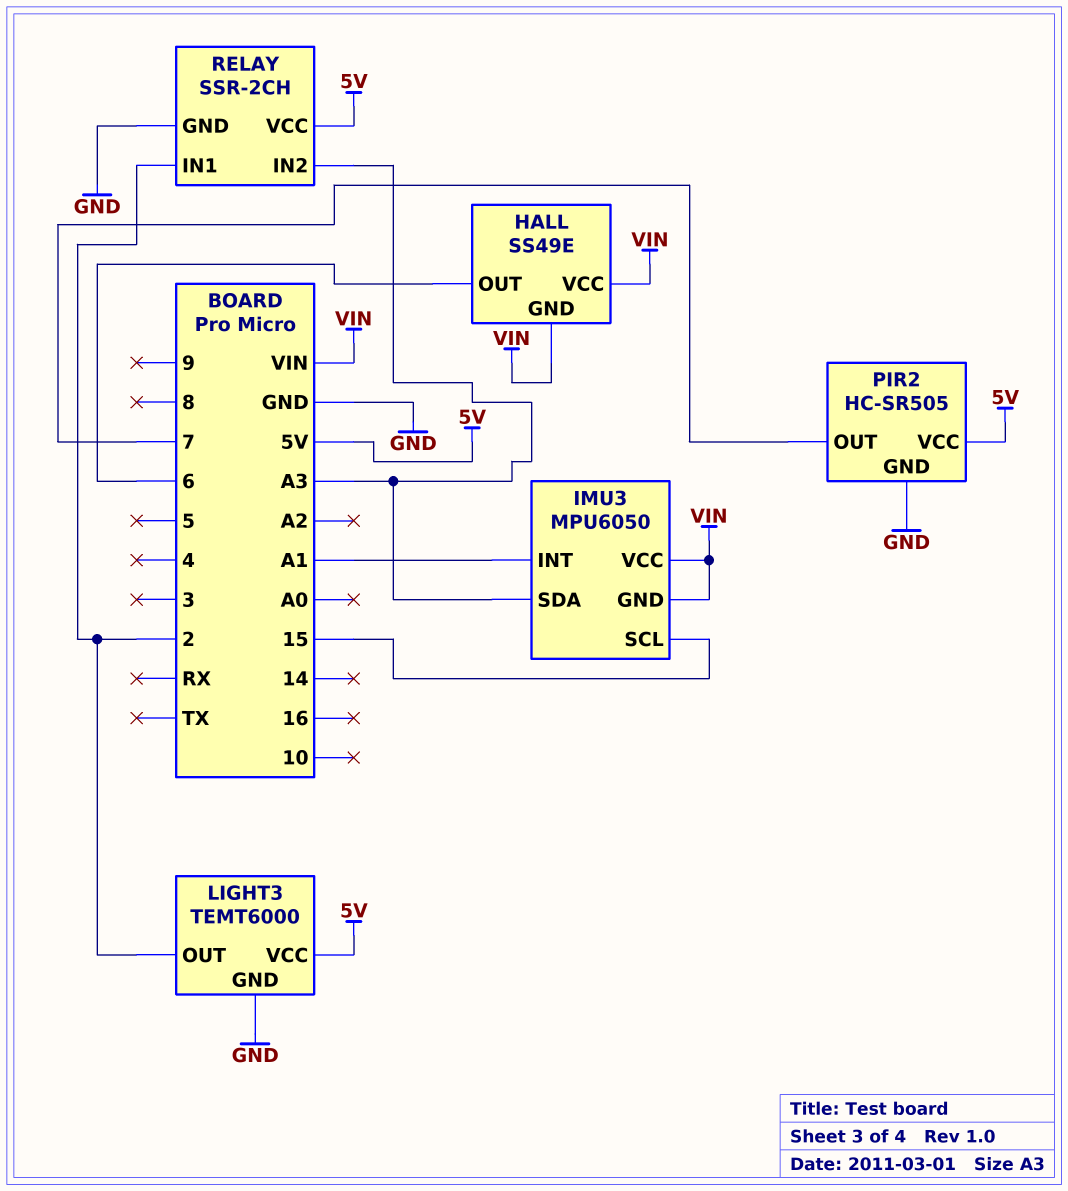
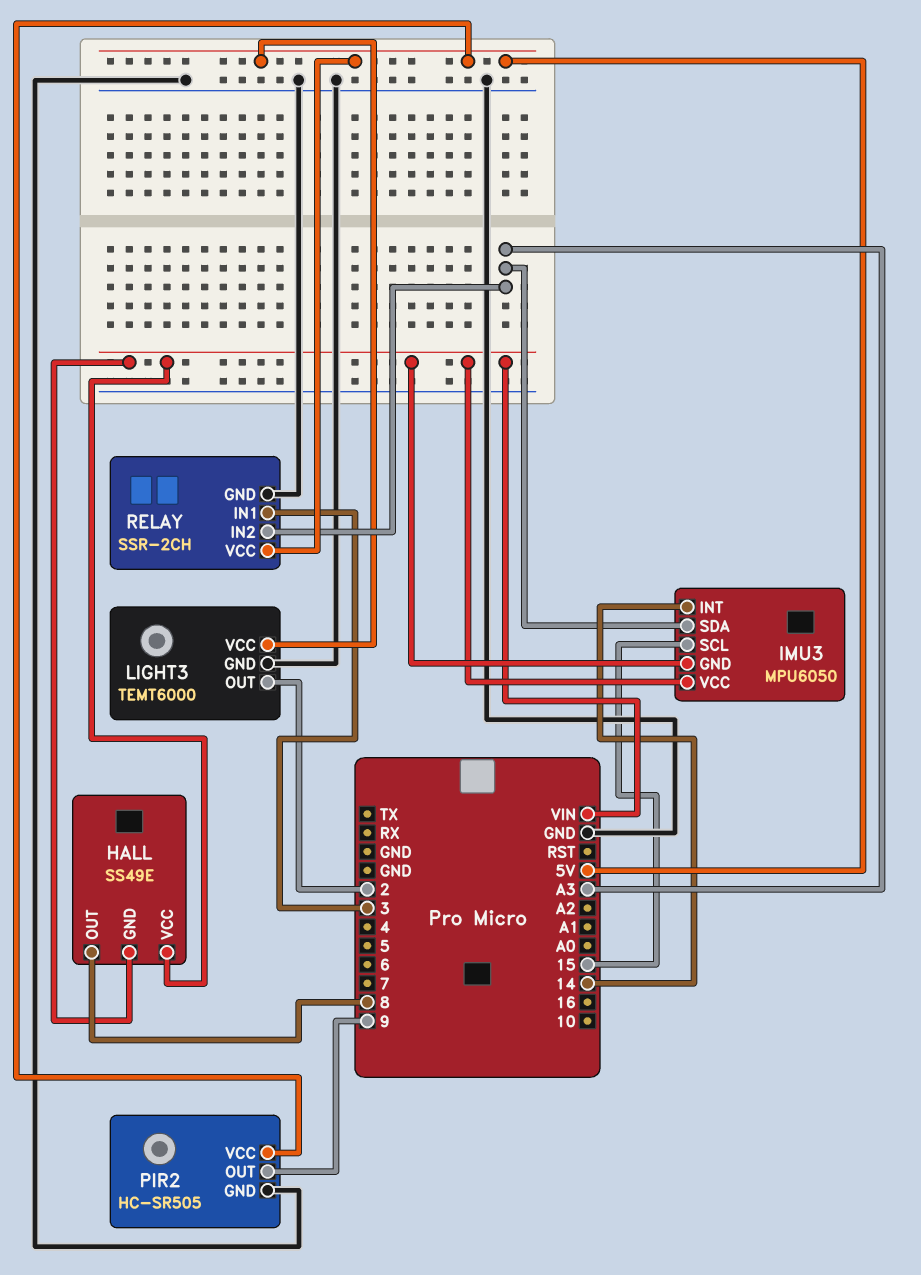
HALL pin OUT: 6 -> 8
IMU3 pin INT: A1 -> 14
PIR2 pin OUT: 7 -> 9
RELAY pin IN1: 2 -> 3

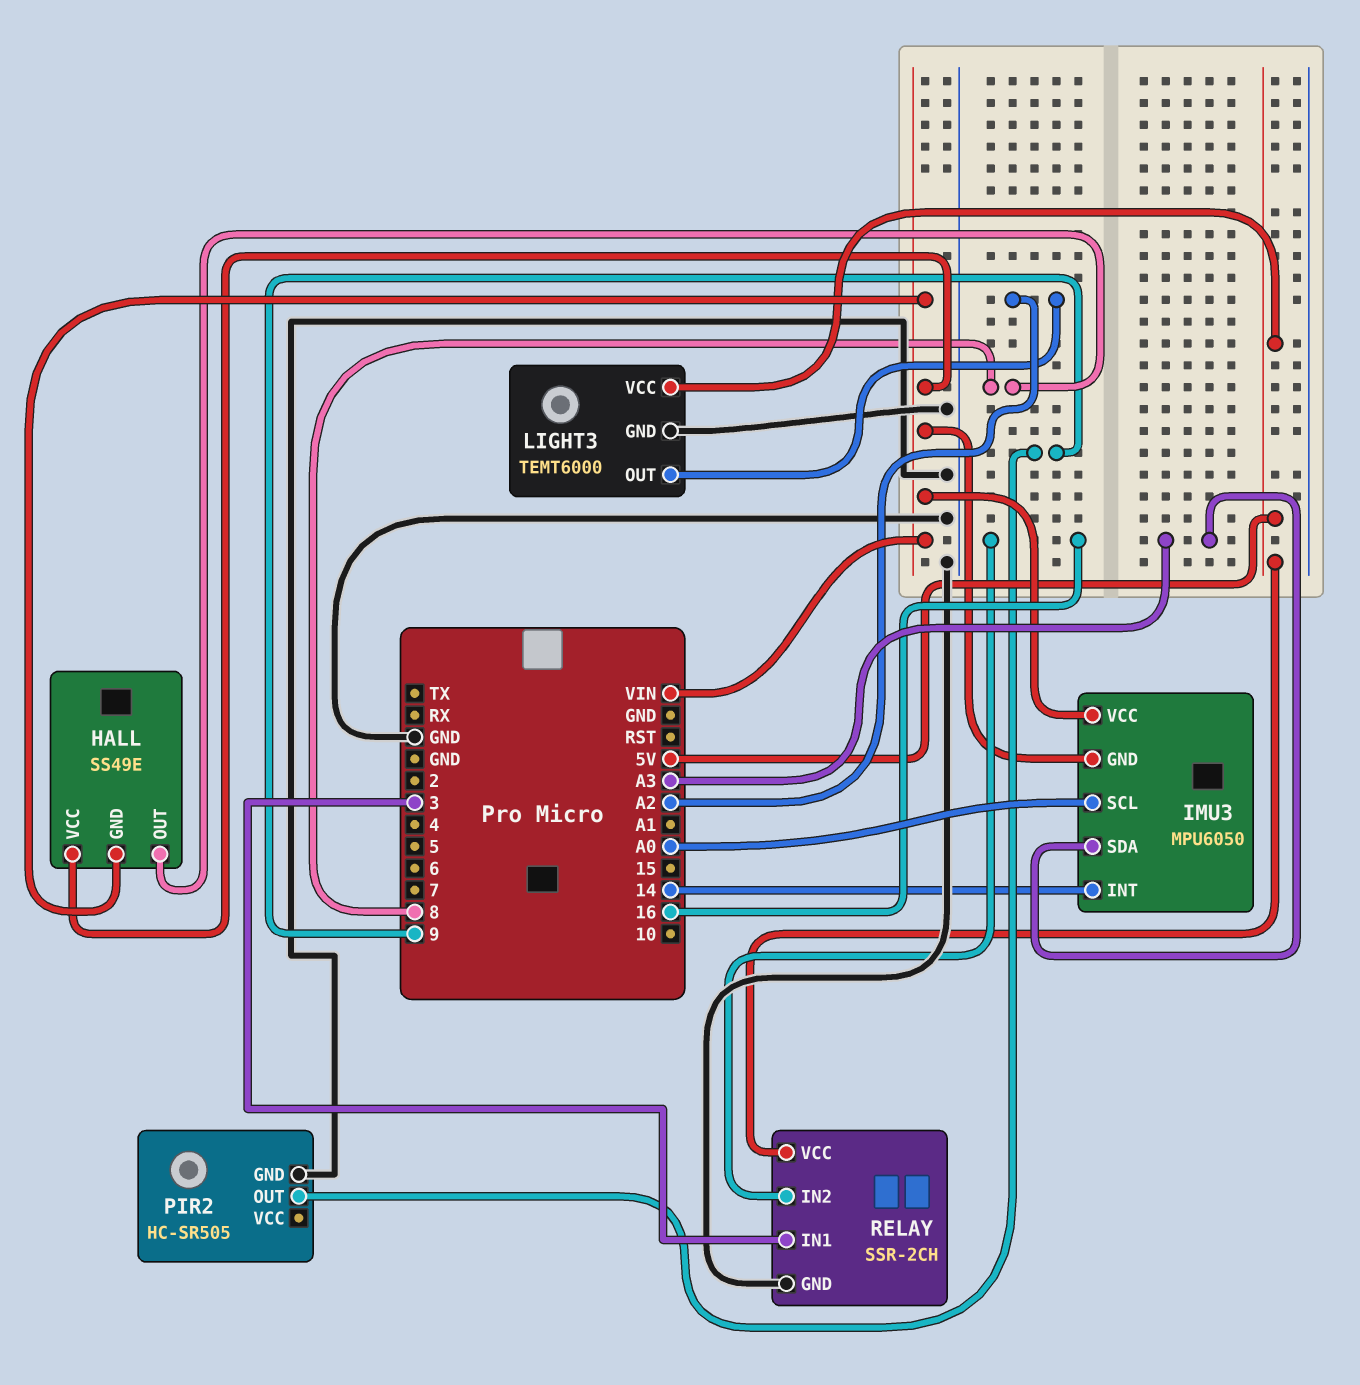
IMU3 pin SCL: 15 -> A0
LIGHT3 pin OUT: 2 -> A2
PIR2 pin VCC: 5V -> none
RELAY pin IN2: A3 -> 16

